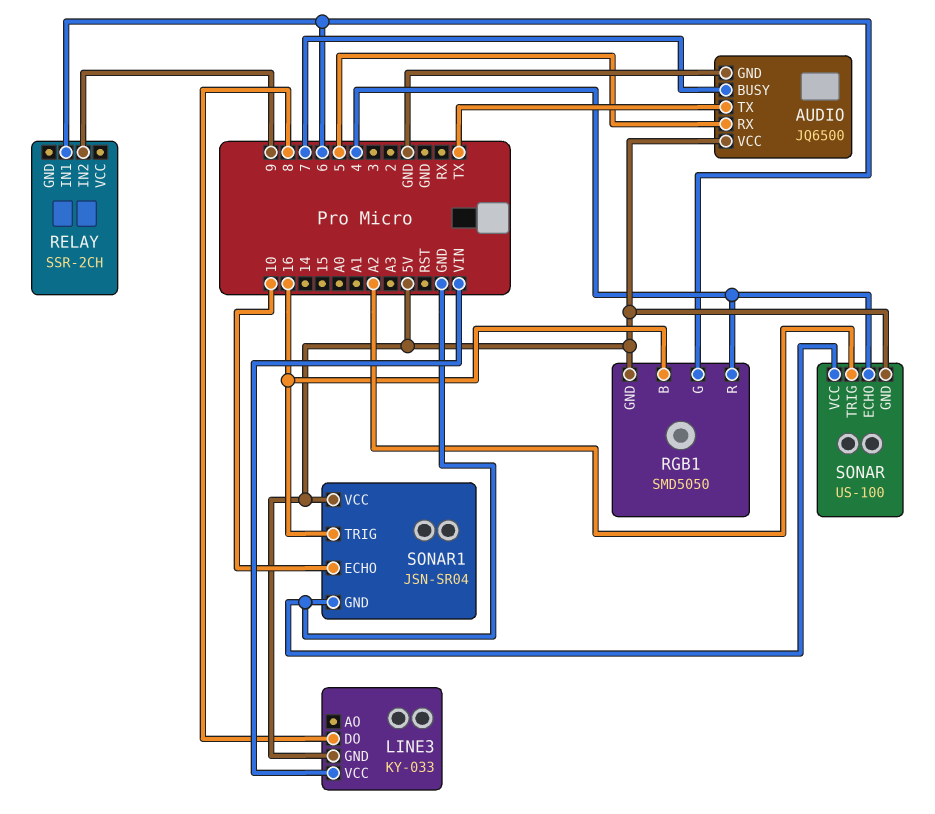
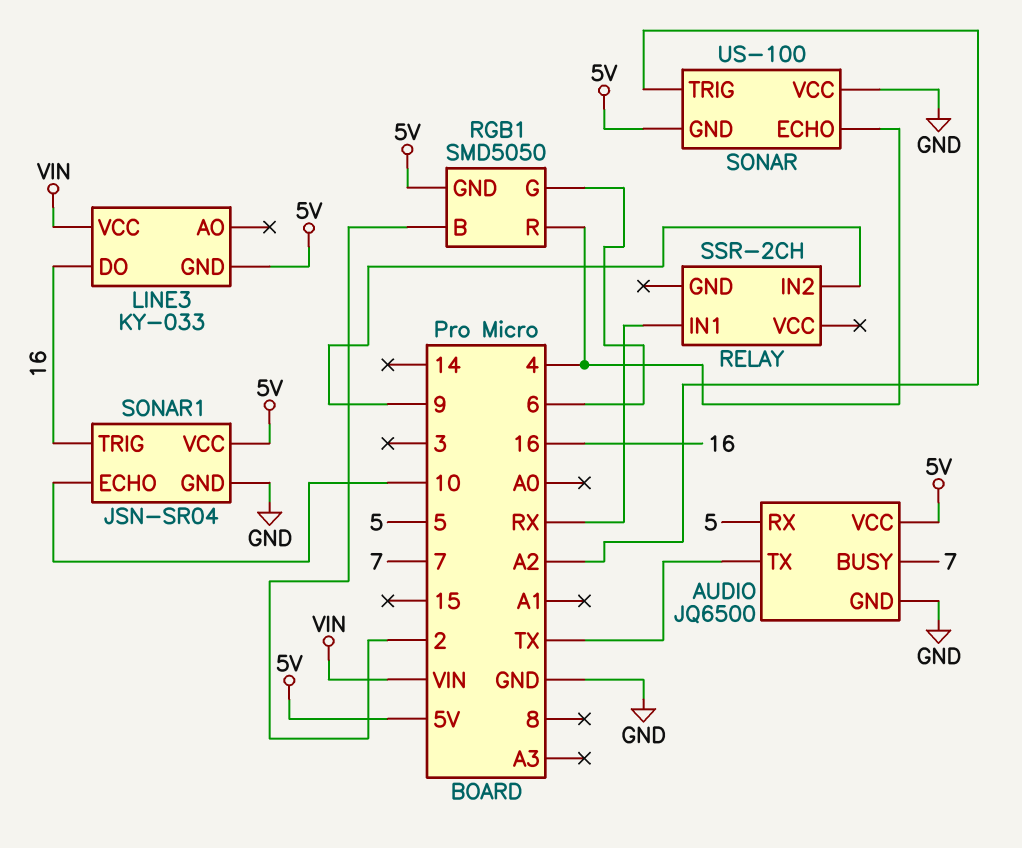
LINE3 pin DO: 8 -> 16
RELAY pin IN1: 6 -> RX
RGB1 pin B: 16 -> 2

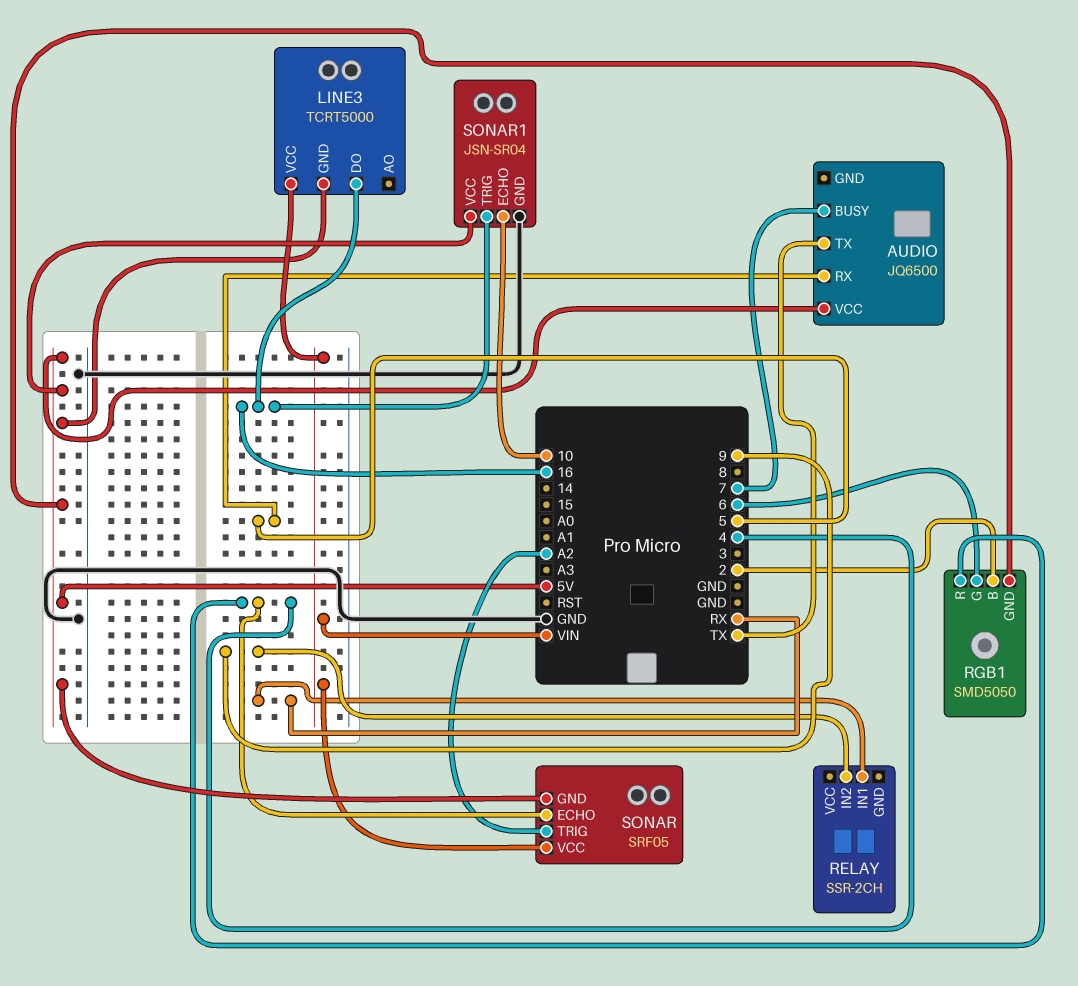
AUDIO pin GND: GND -> none
LINE3: KY-033 -> TCRT5000
SONAR: US-100 -> SRF05
SONAR pin VCC: GND -> VIN

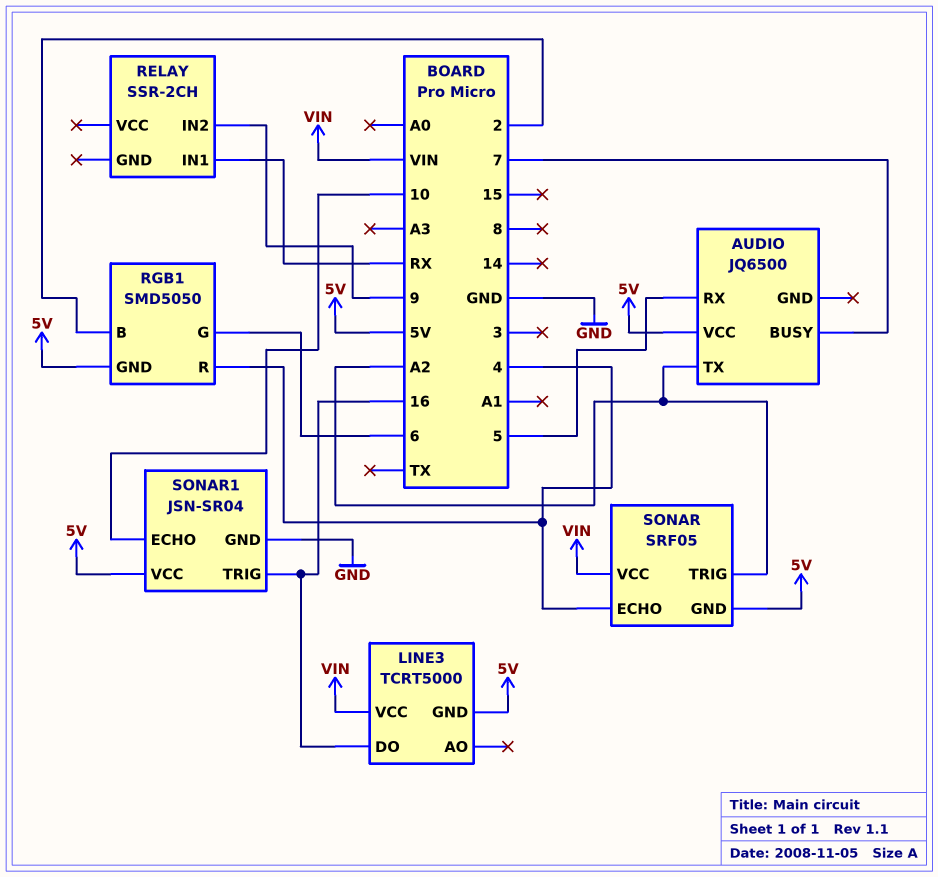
AUDIO pin TX: TX -> A2

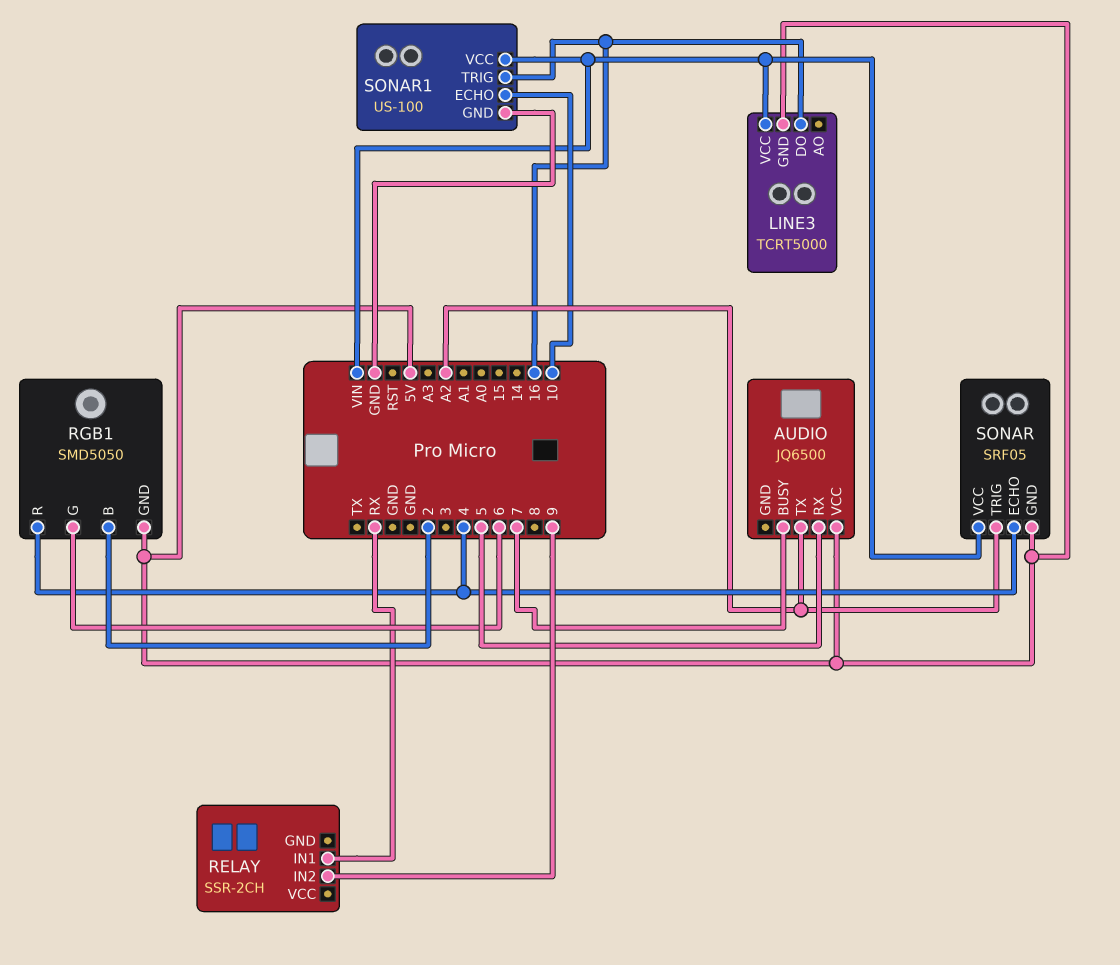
SONAR1: JSN-SR04 -> US-100
SONAR1 pin VCC: 5V -> VIN

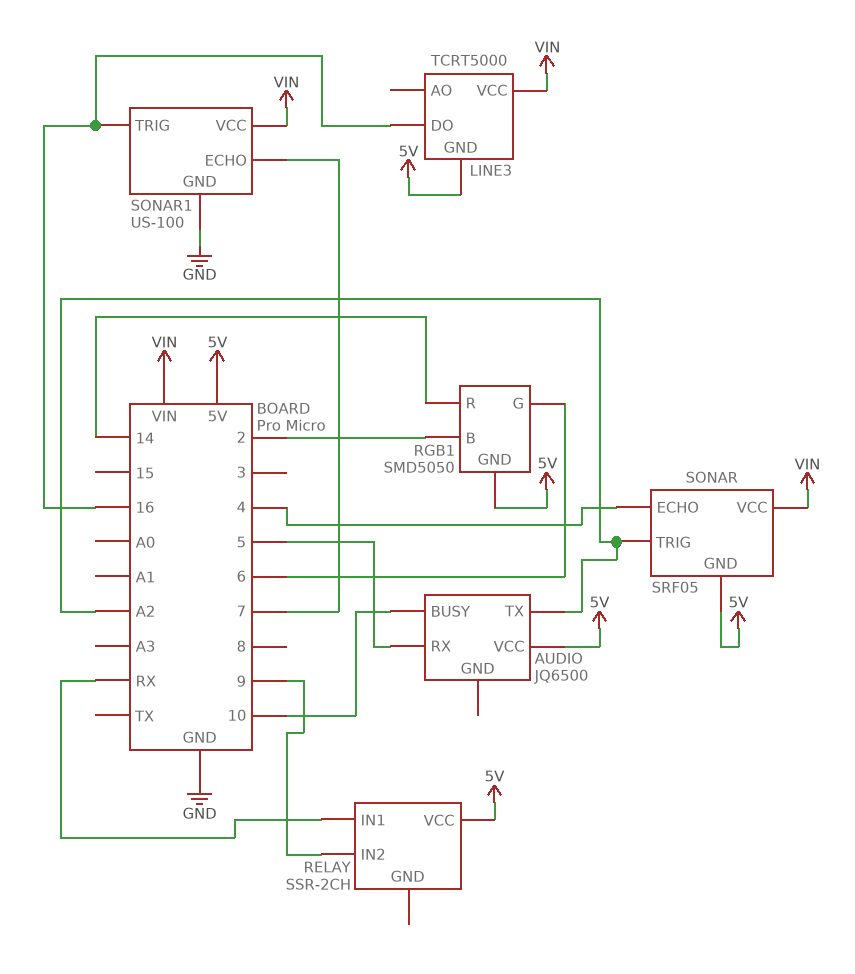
AUDIO pin BUSY: 7 -> 10
RELAY pin VCC: none -> 5V
RGB1 pin R: 4 -> 14
SONAR1 pin ECHO: 10 -> 7

